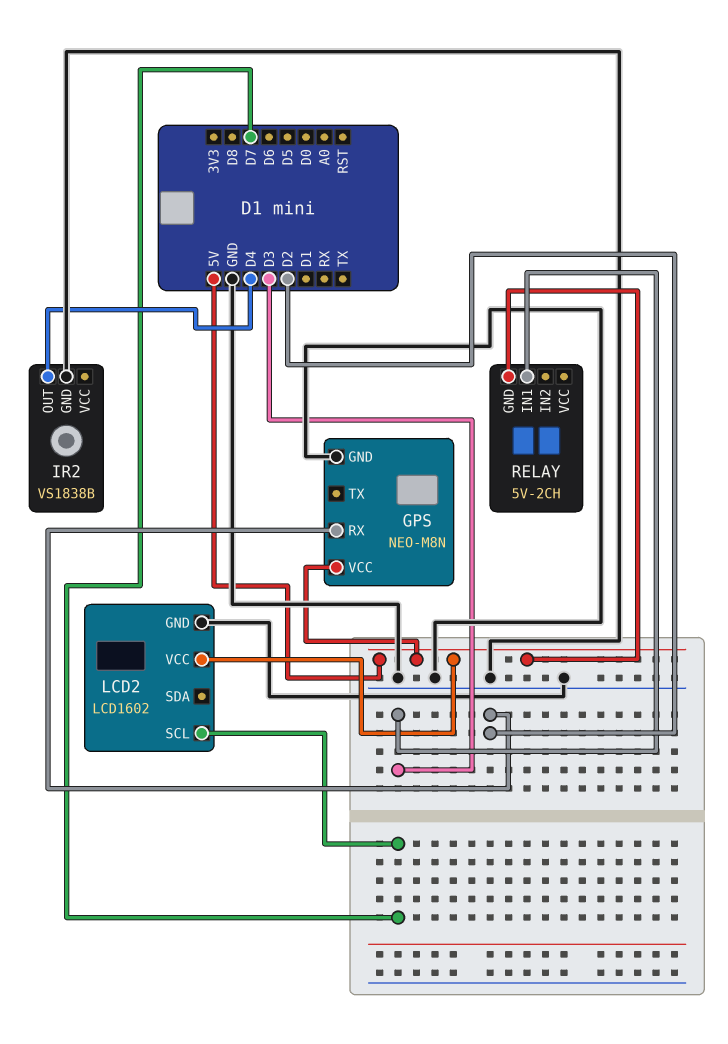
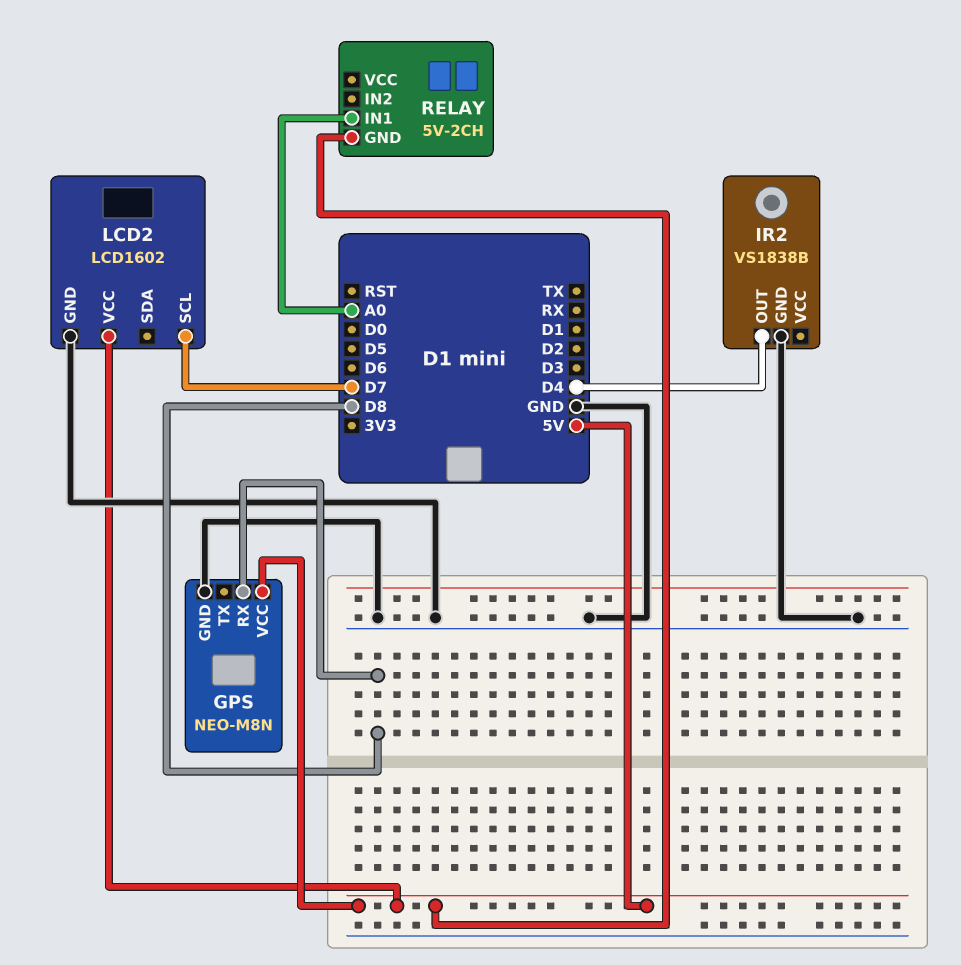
GPS pin RX: D2 -> D8
RELAY pin IN1: D3 -> A0

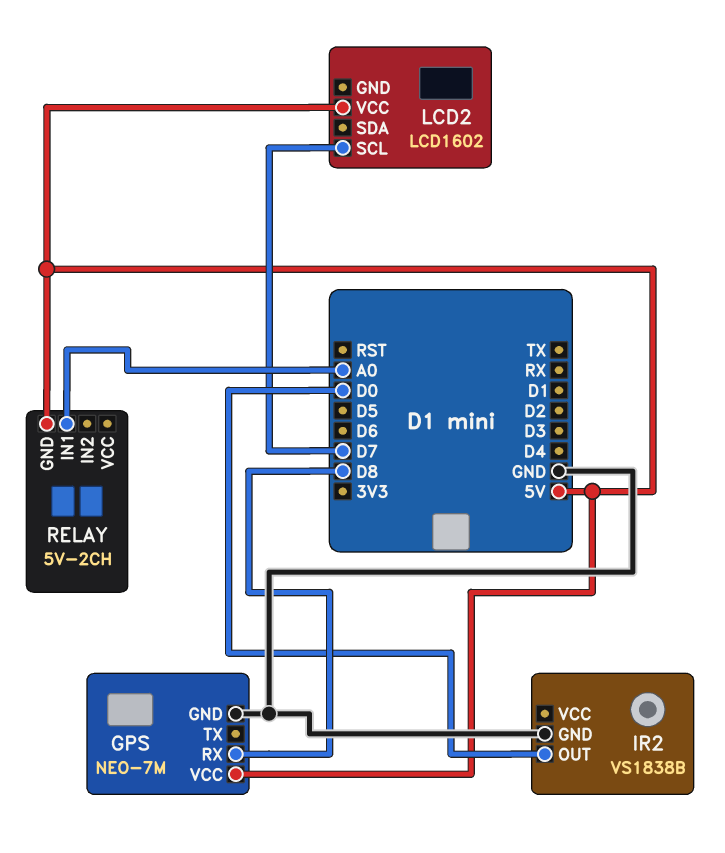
GPS: NEO-M8N -> NEO-7M
IR2 pin OUT: D4 -> D0
LCD2 pin GND: GND -> none

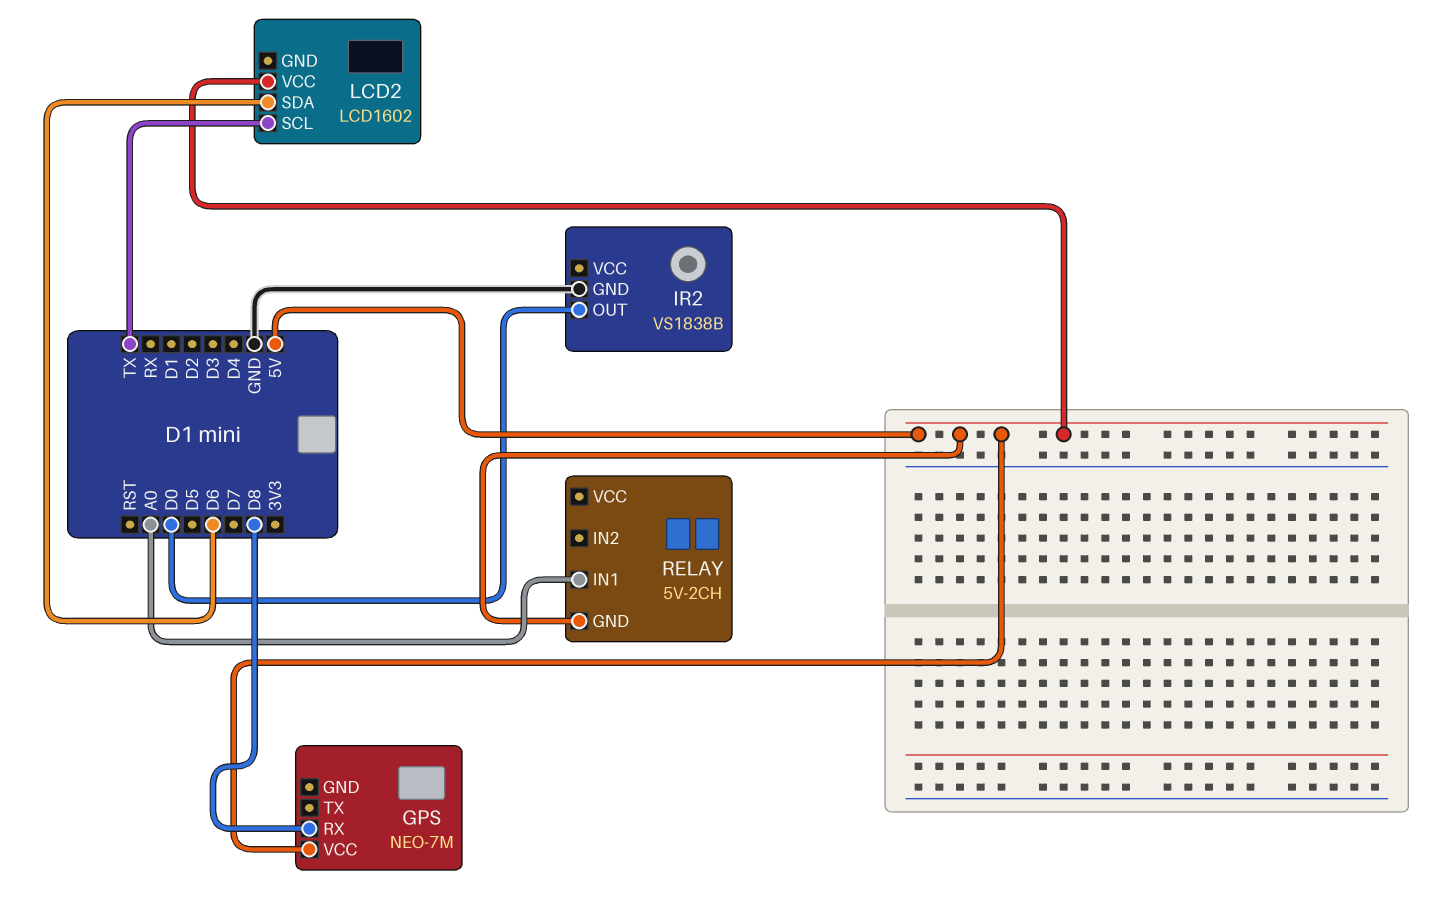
GPS pin GND: GND -> none
LCD2 pin SCL: D7 -> TX
LCD2 pin SDA: none -> D6

